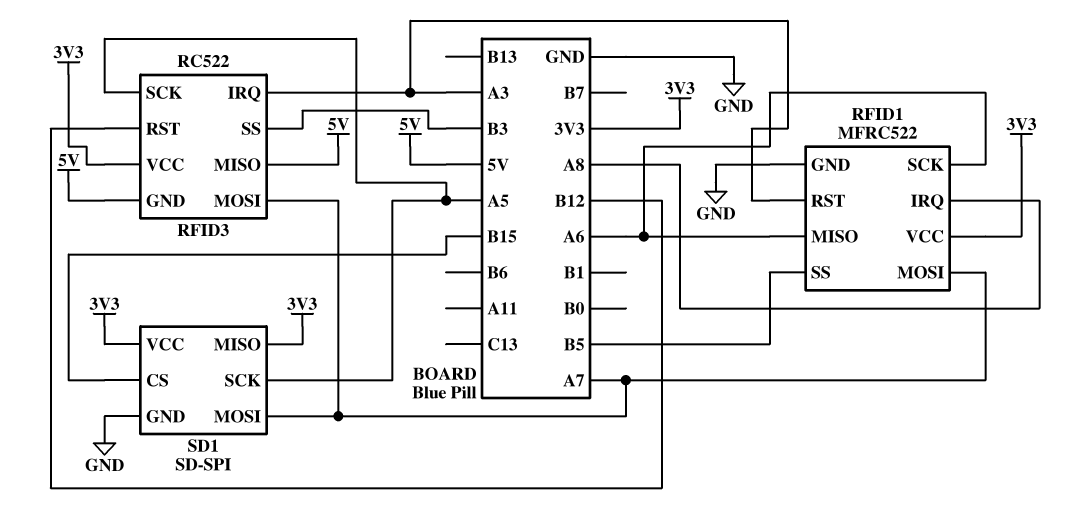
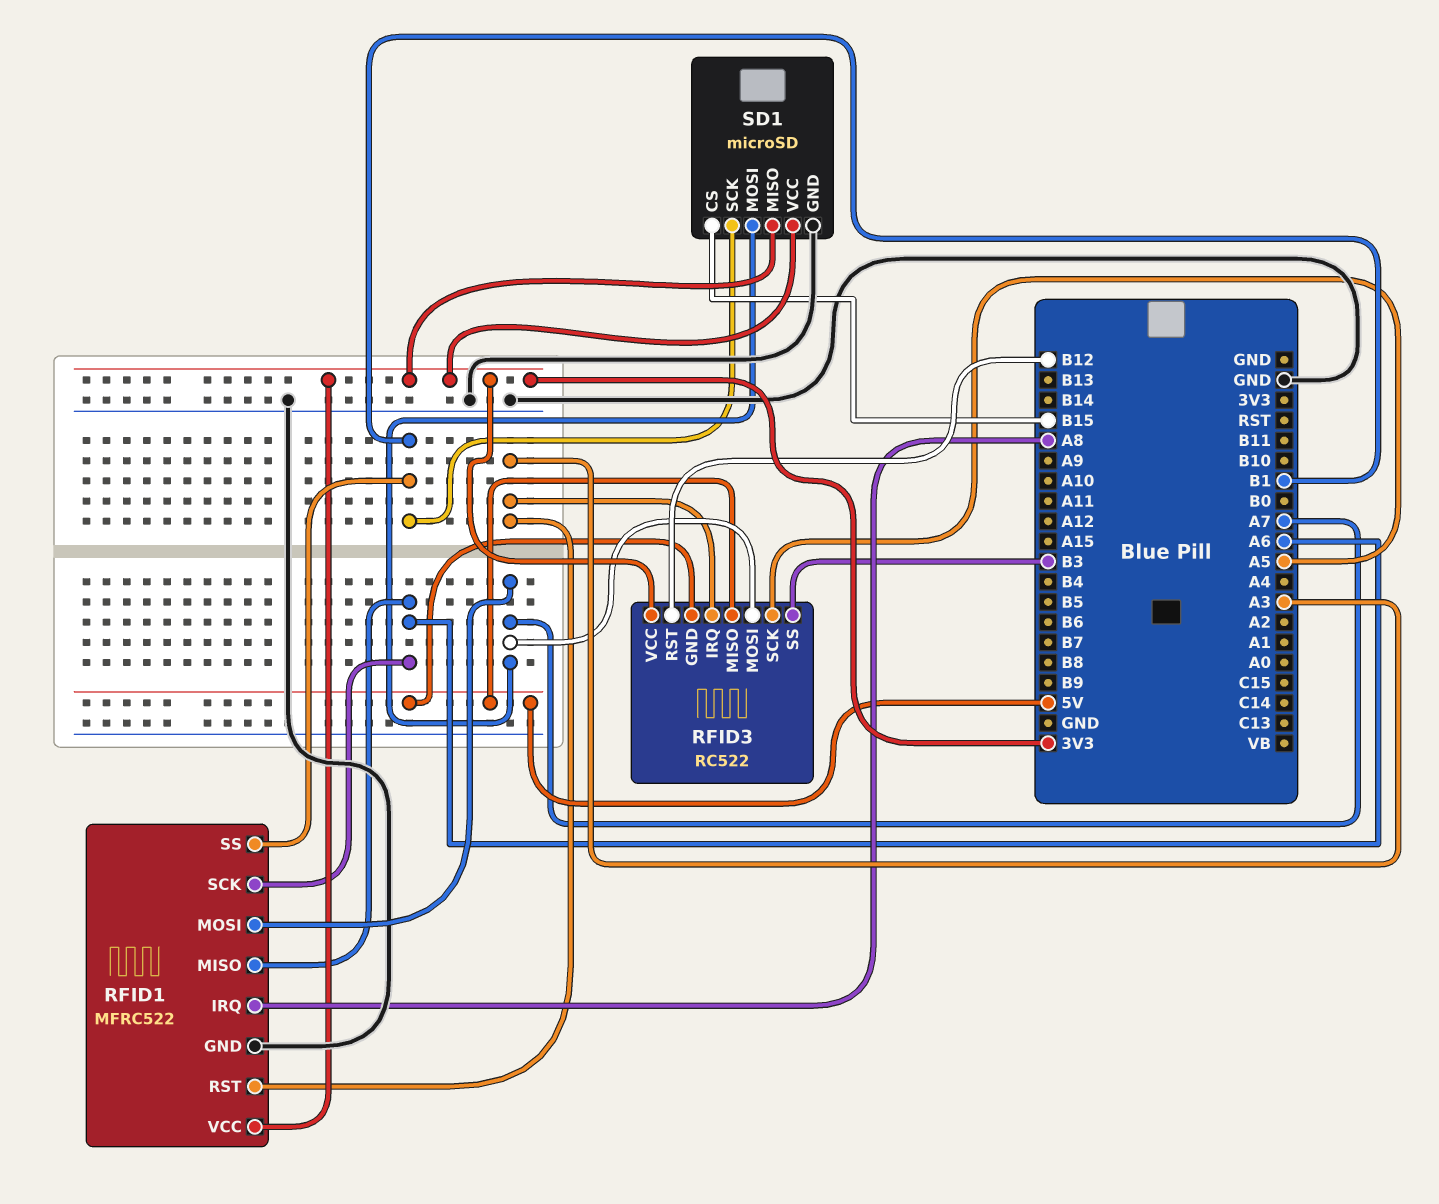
RFID1 pin SS: B5 -> B1
SD1: SD-SPI -> microSD
SD1 pin SCK: A5 -> B1

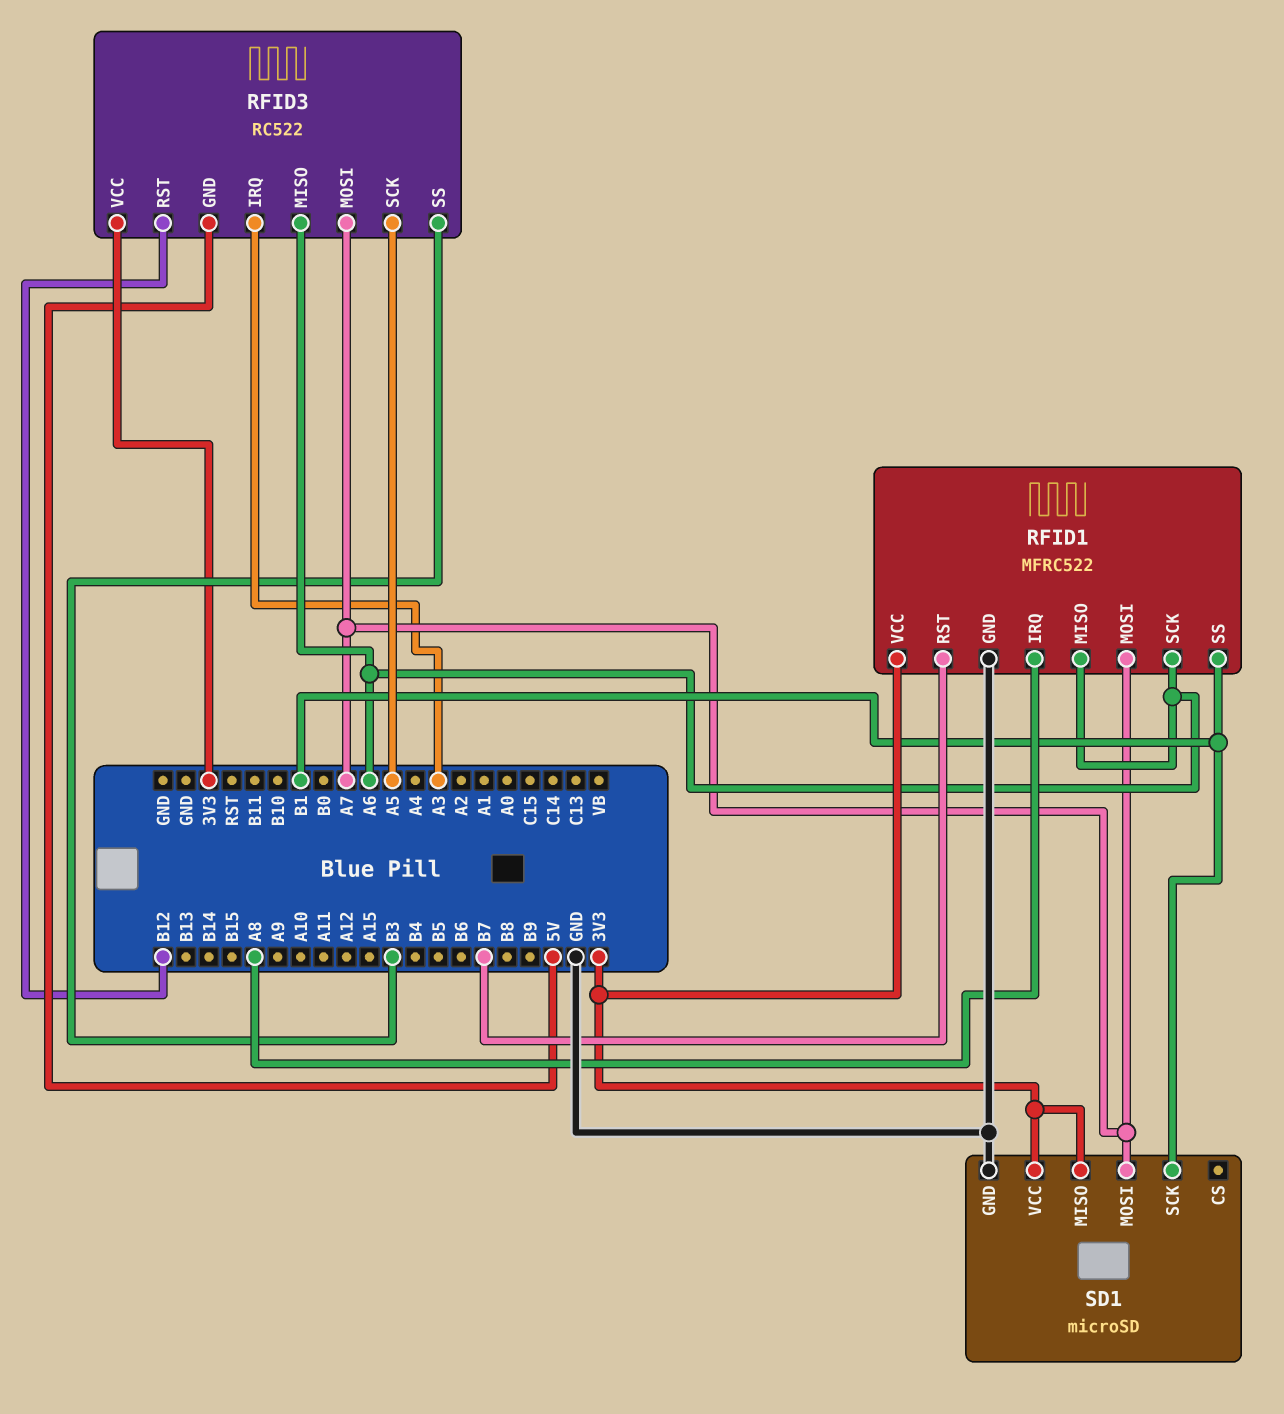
RFID1 pin RST: A3 -> B7
RFID3 pin MISO: 5V -> A6
SD1 pin CS: B15 -> none

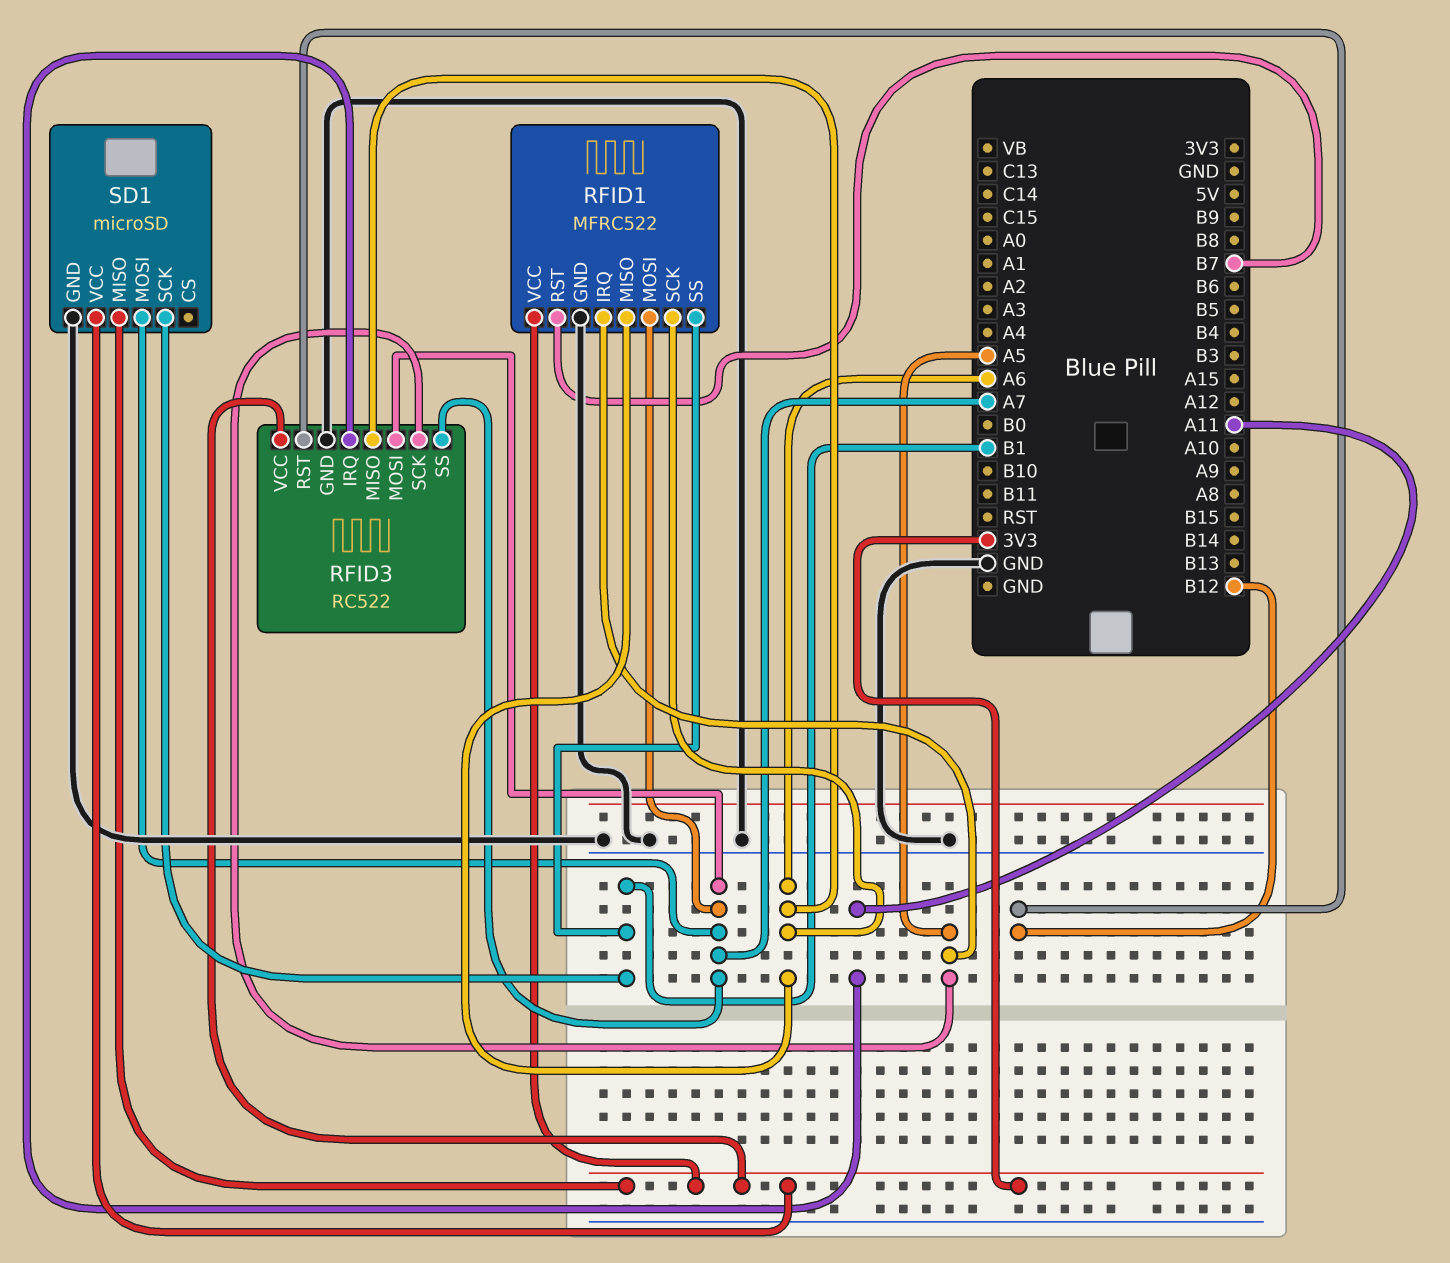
RFID1 pin IRQ: A8 -> A5
RFID3 pin GND: 5V -> GND
RFID3 pin IRQ: A3 -> A11
RFID3 pin SS: B3 -> A7

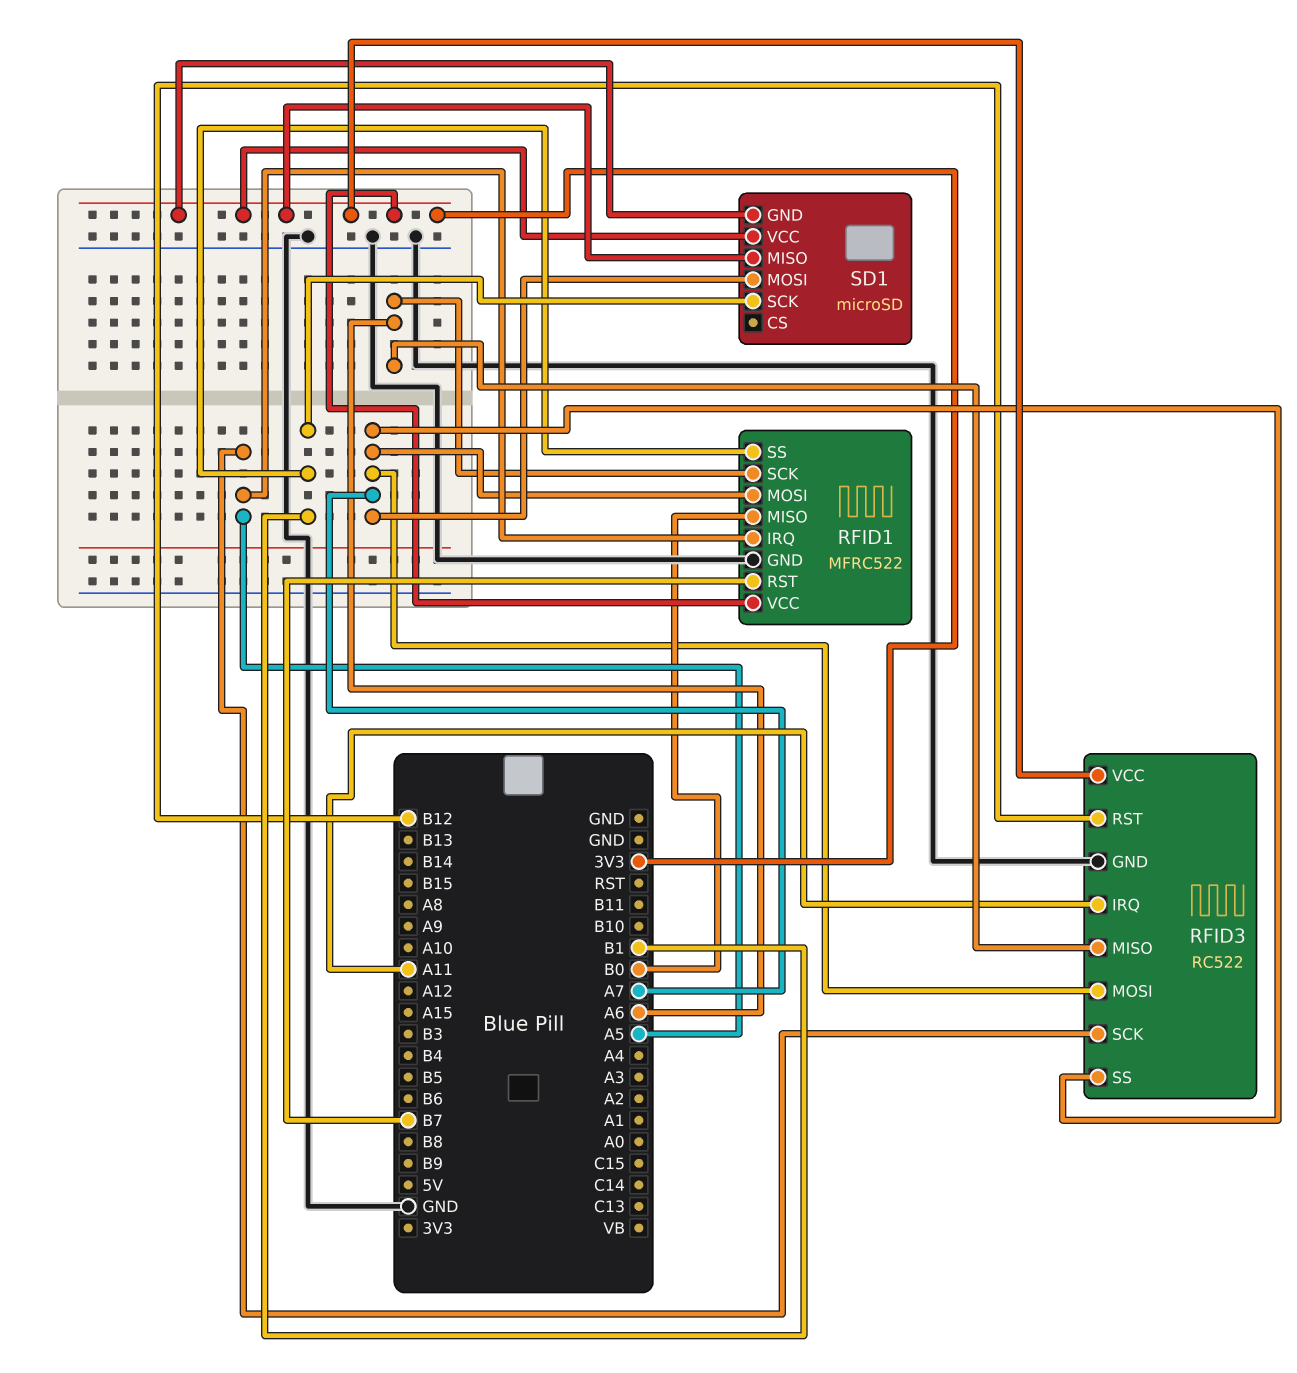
RFID1 pin MISO: A6 -> B0
SD1 pin GND: GND -> 3V3

